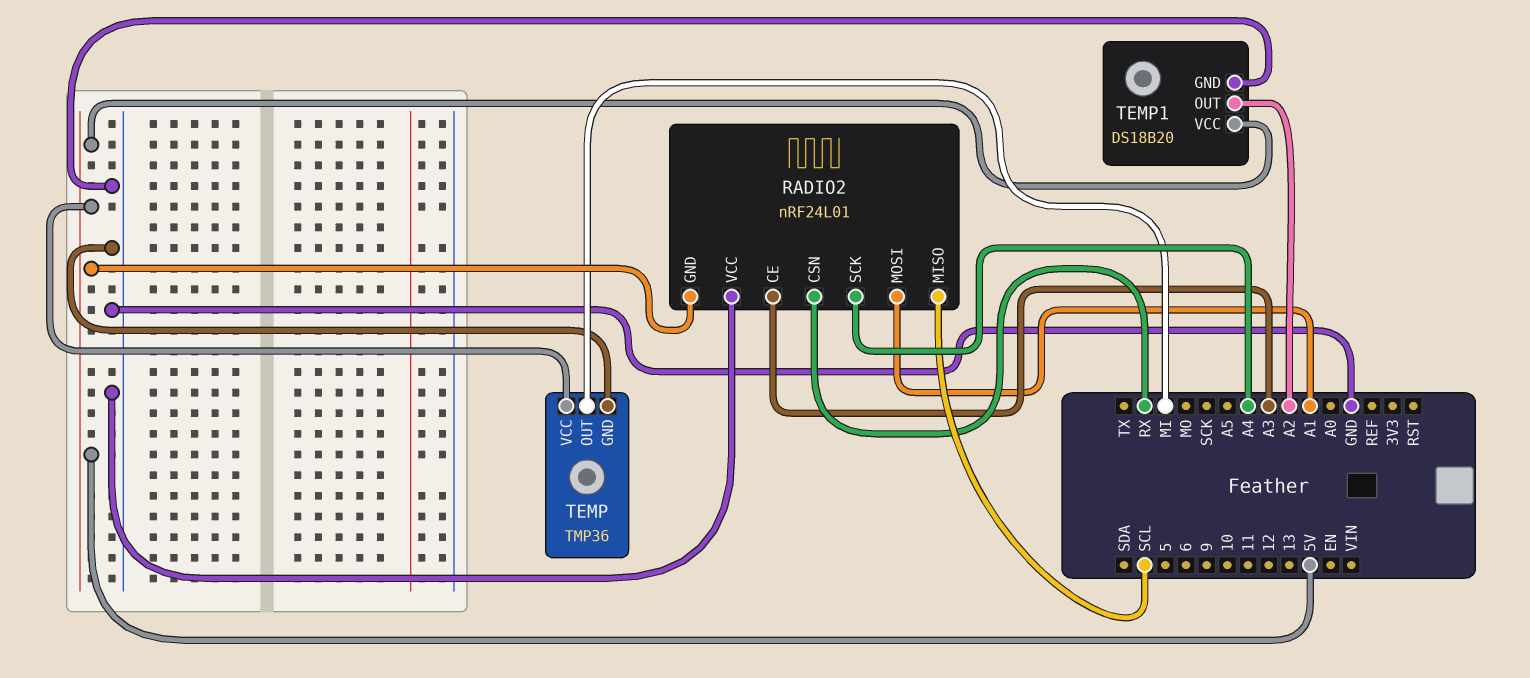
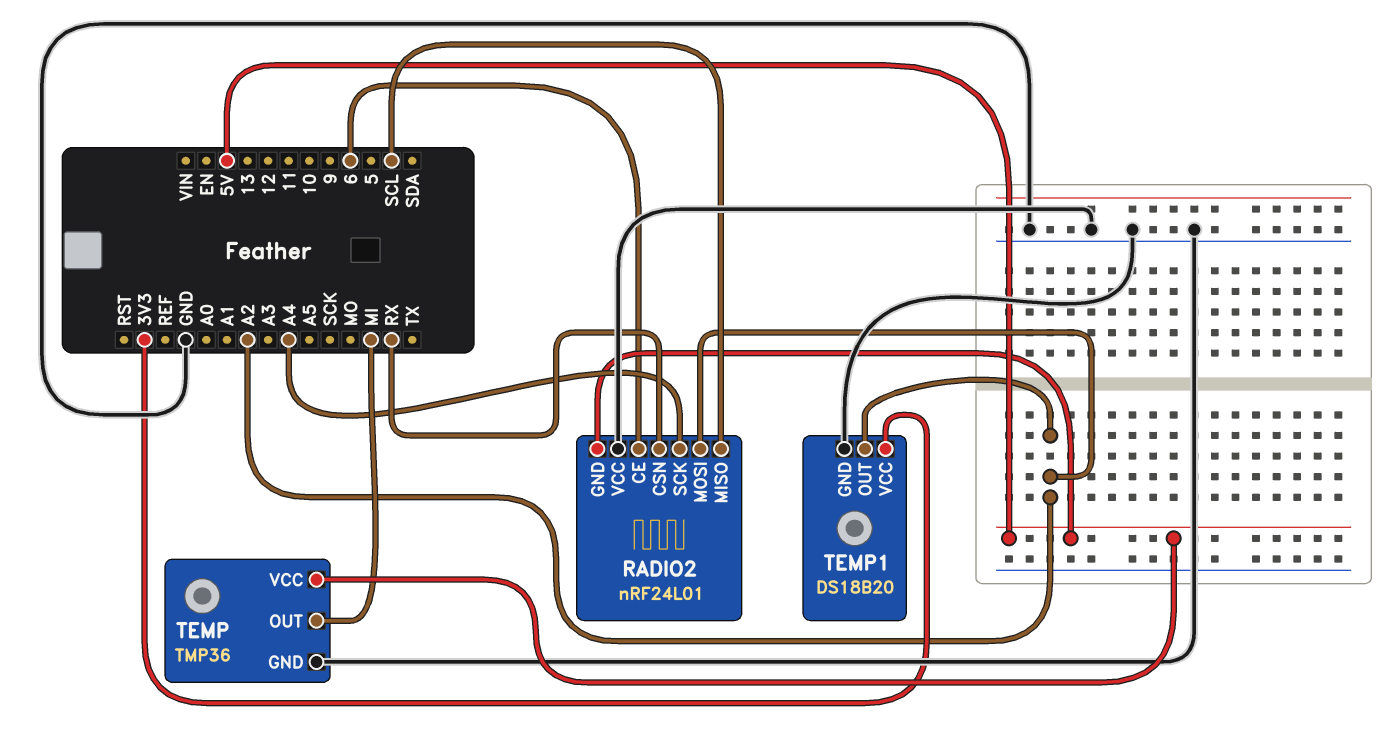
RADIO2 pin CE: A3 -> 6
RADIO2 pin MOSI: A1 -> A2
TEMP1 pin VCC: 5V -> 3V3

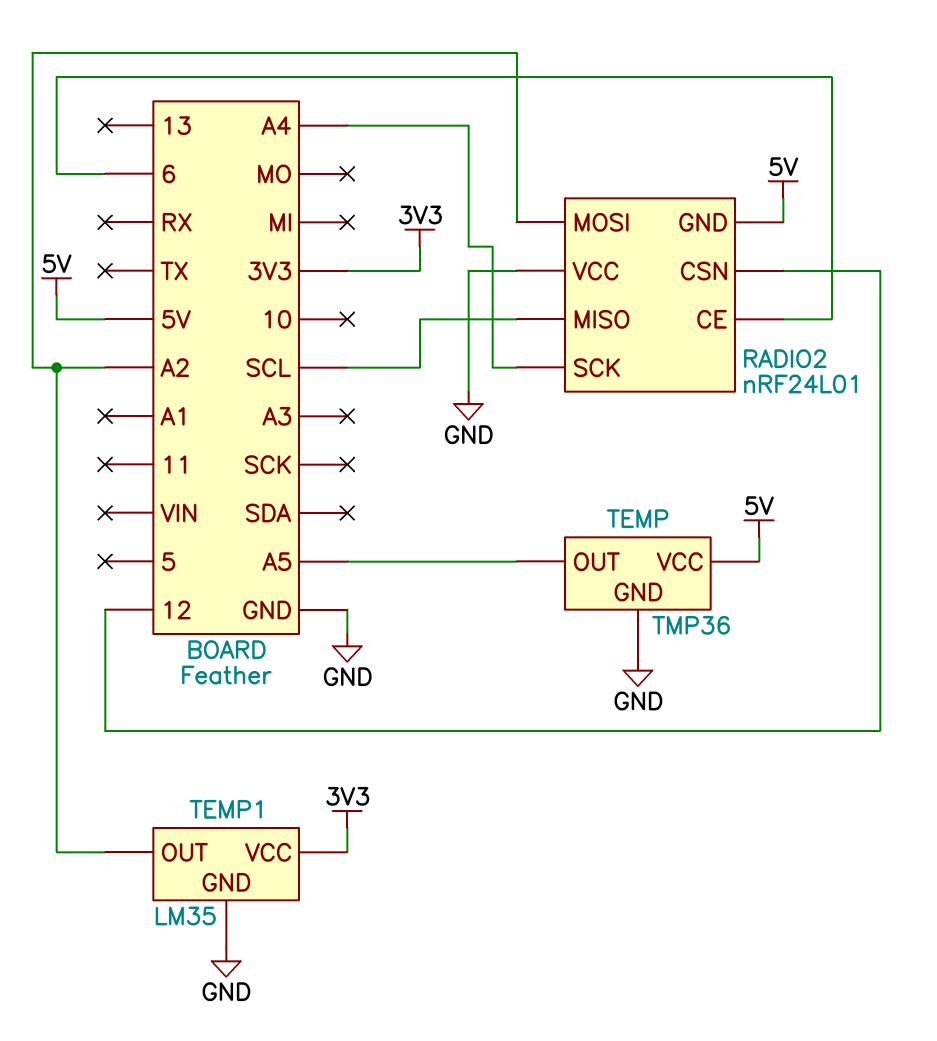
RADIO2 pin CSN: RX -> 12
TEMP pin OUT: MI -> A5
TEMP1: DS18B20 -> LM35

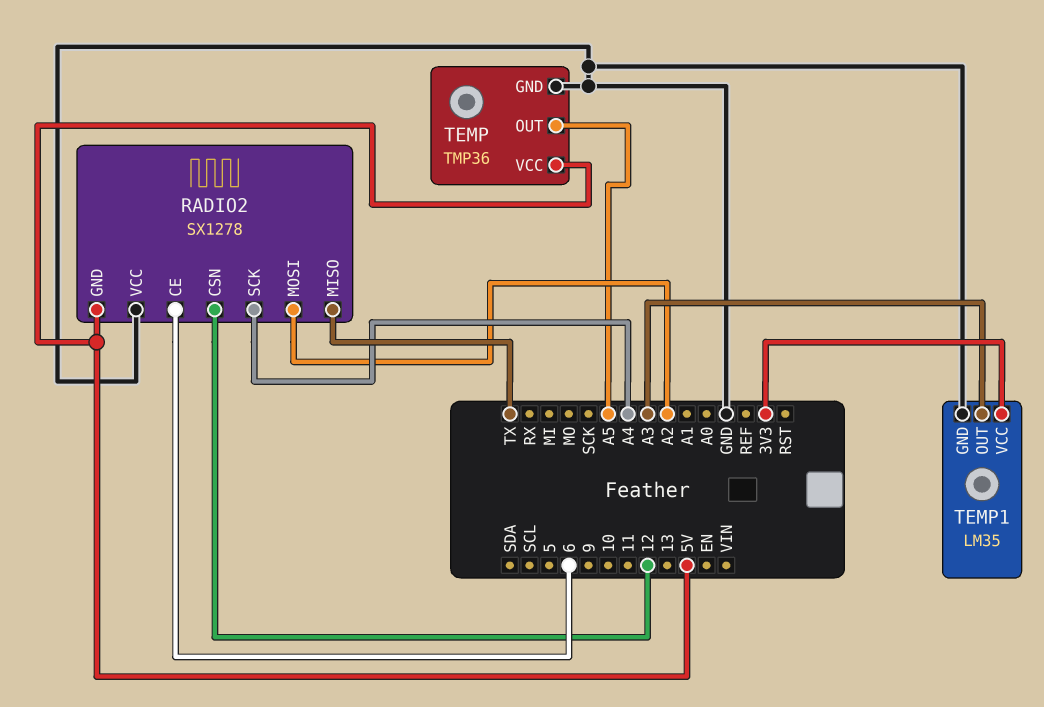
RADIO2: nRF24L01 -> SX1278
RADIO2 pin MISO: SCL -> TX
TEMP1 pin OUT: A2 -> A3

